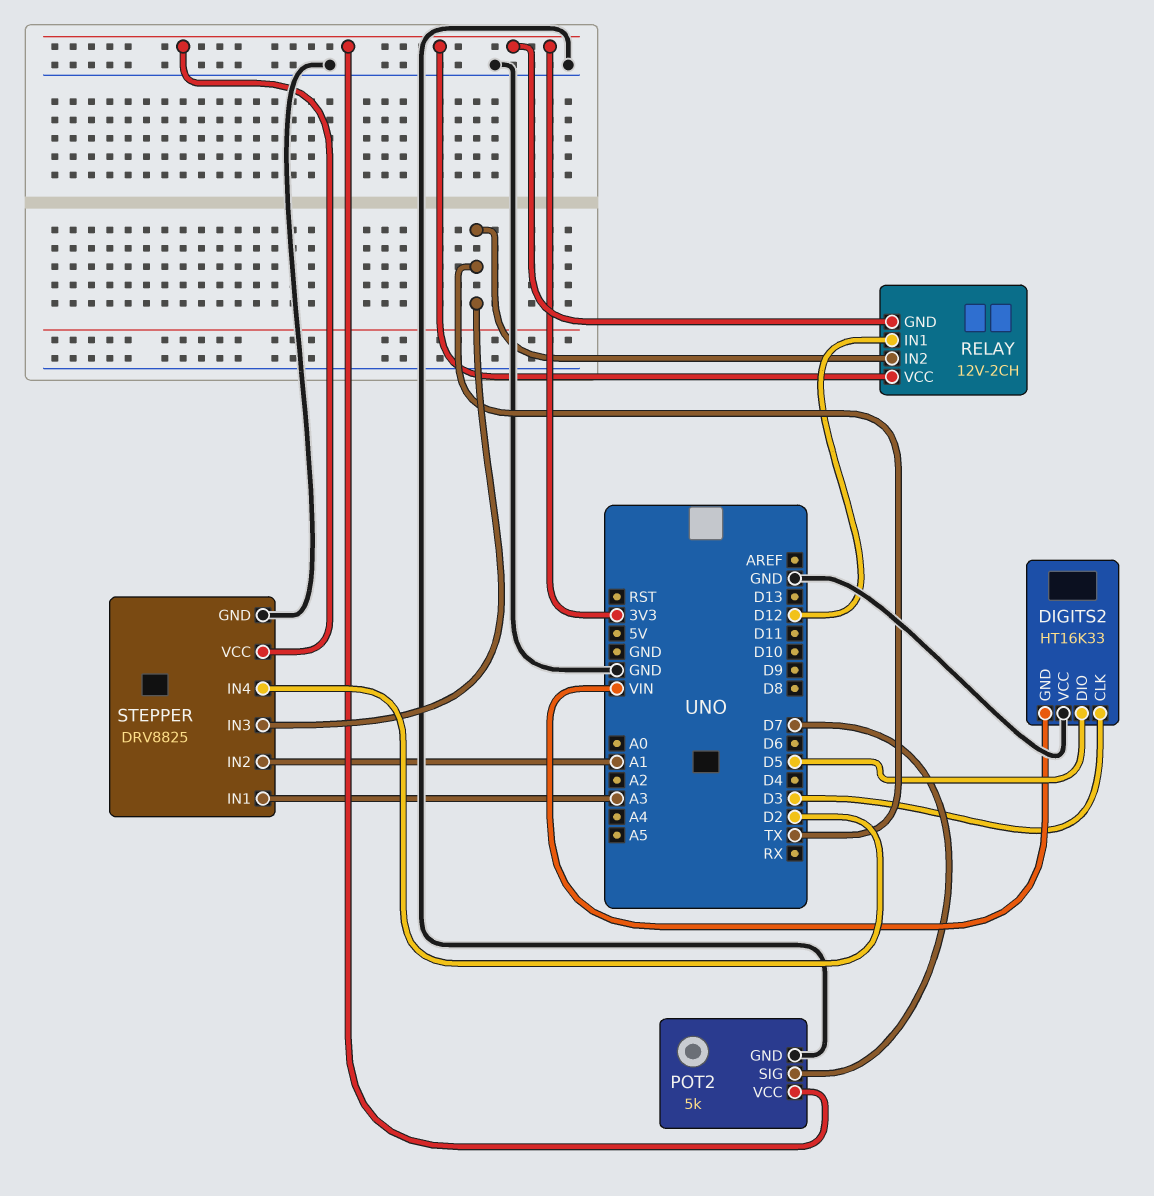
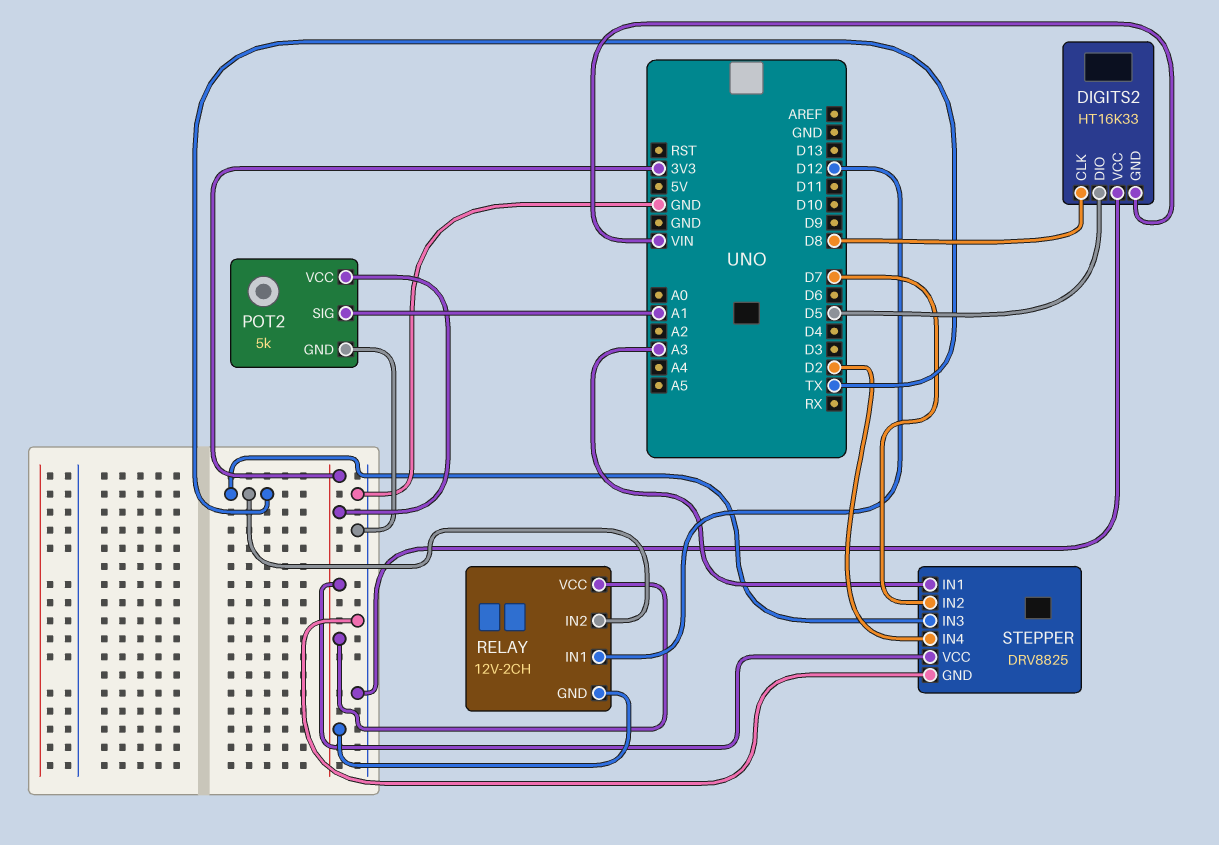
DIGITS2 pin CLK: D3 -> D8
POT2 pin SIG: D7 -> A1
STEPPER pin IN2: A1 -> D7

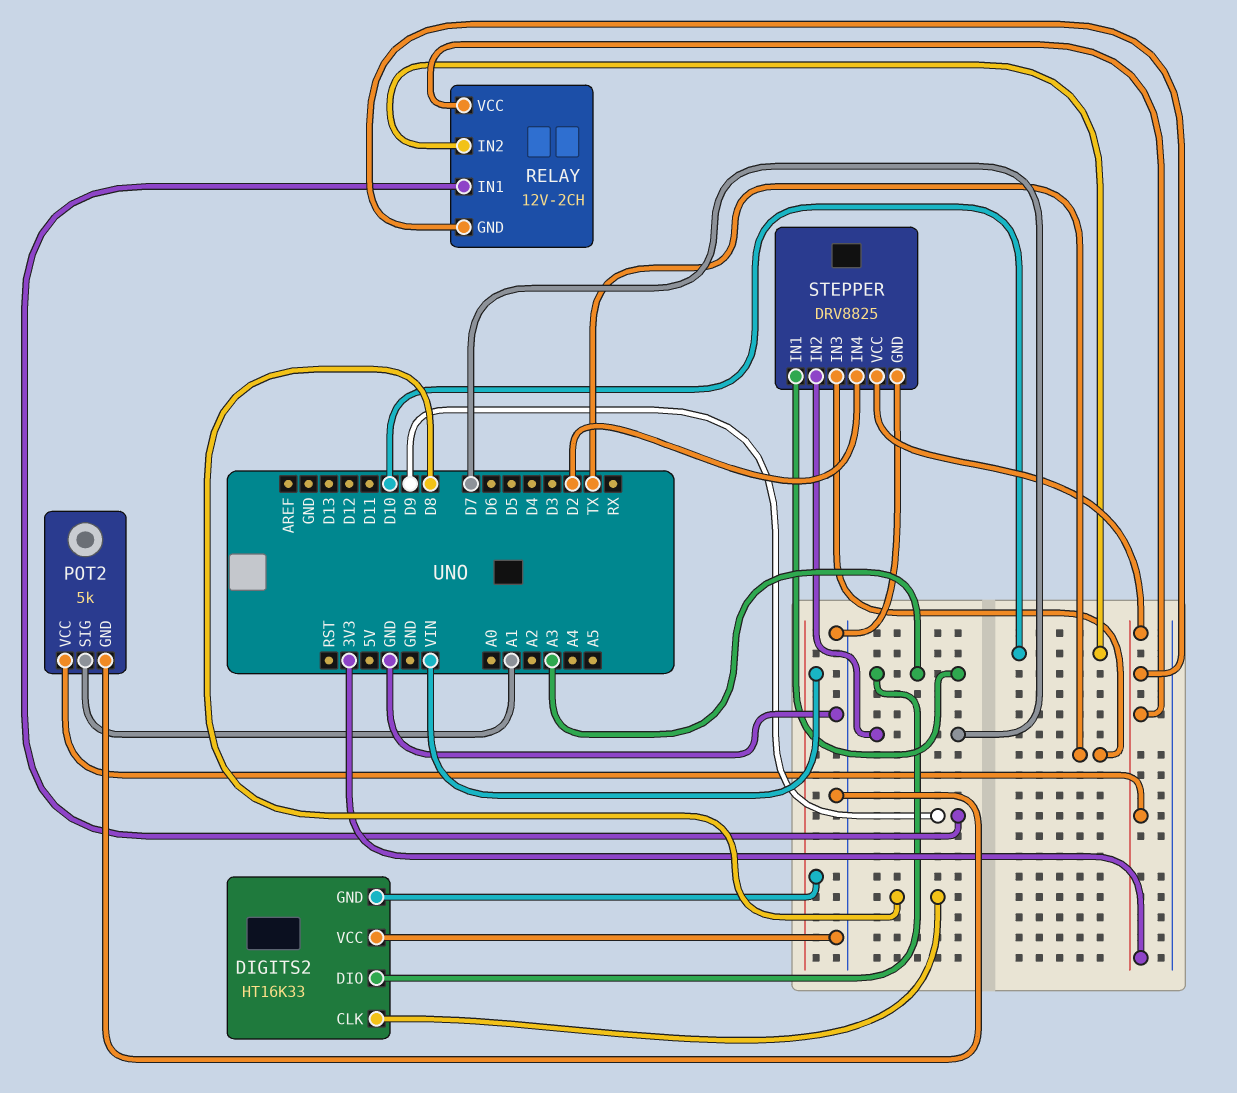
DIGITS2 pin DIO: D5 -> A3
RELAY pin IN1: D12 -> D9
RELAY pin IN2: TX -> D10

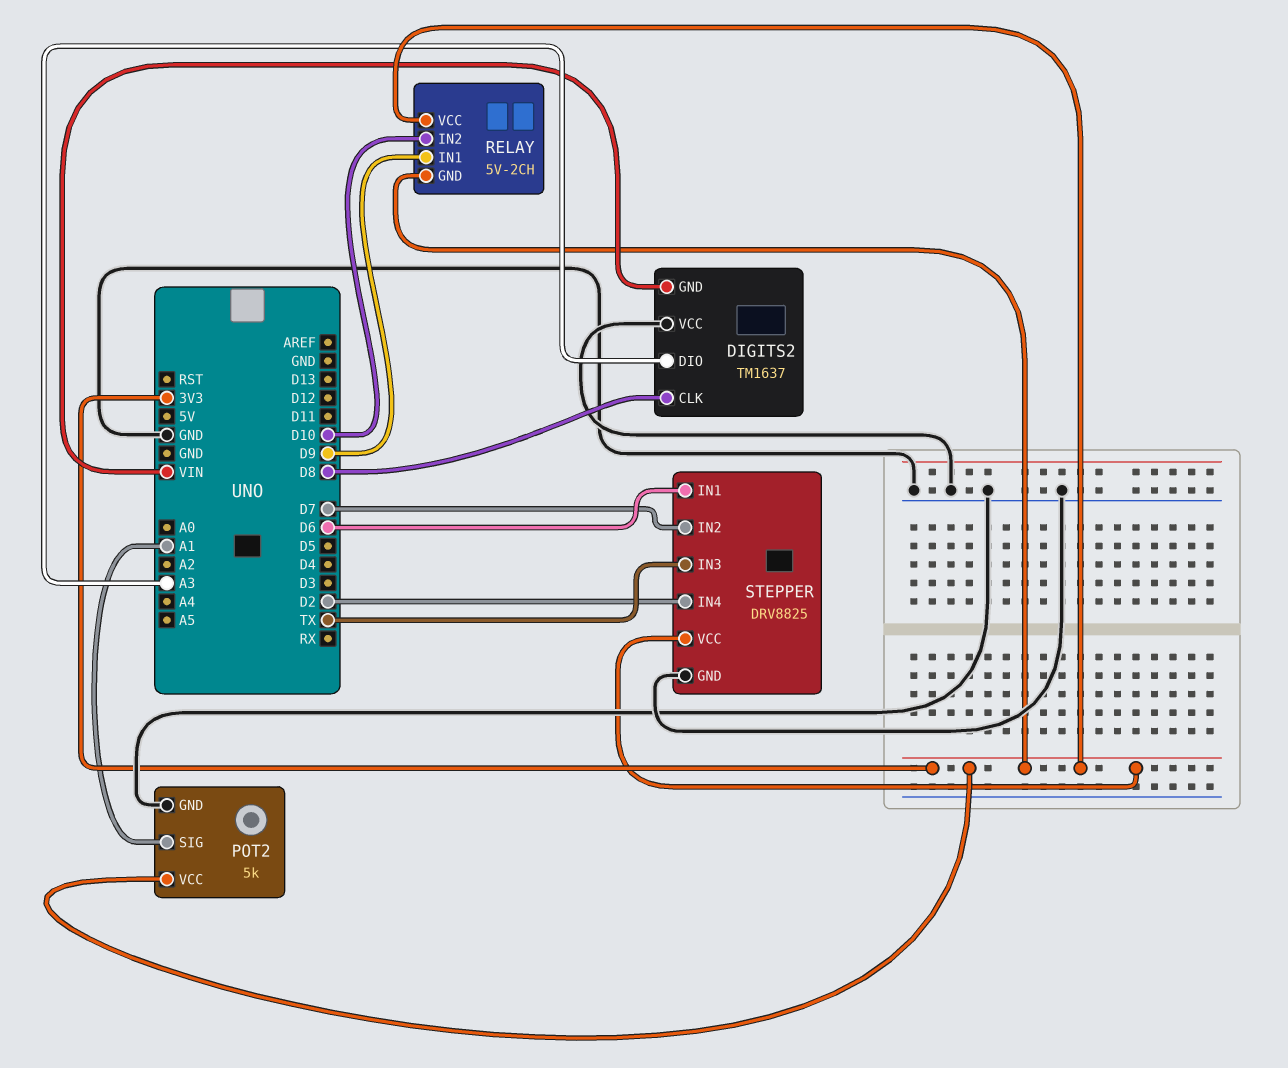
DIGITS2: HT16K33 -> TM1637
RELAY: 12V-2CH -> 5V-2CH
STEPPER pin IN1: A3 -> D6

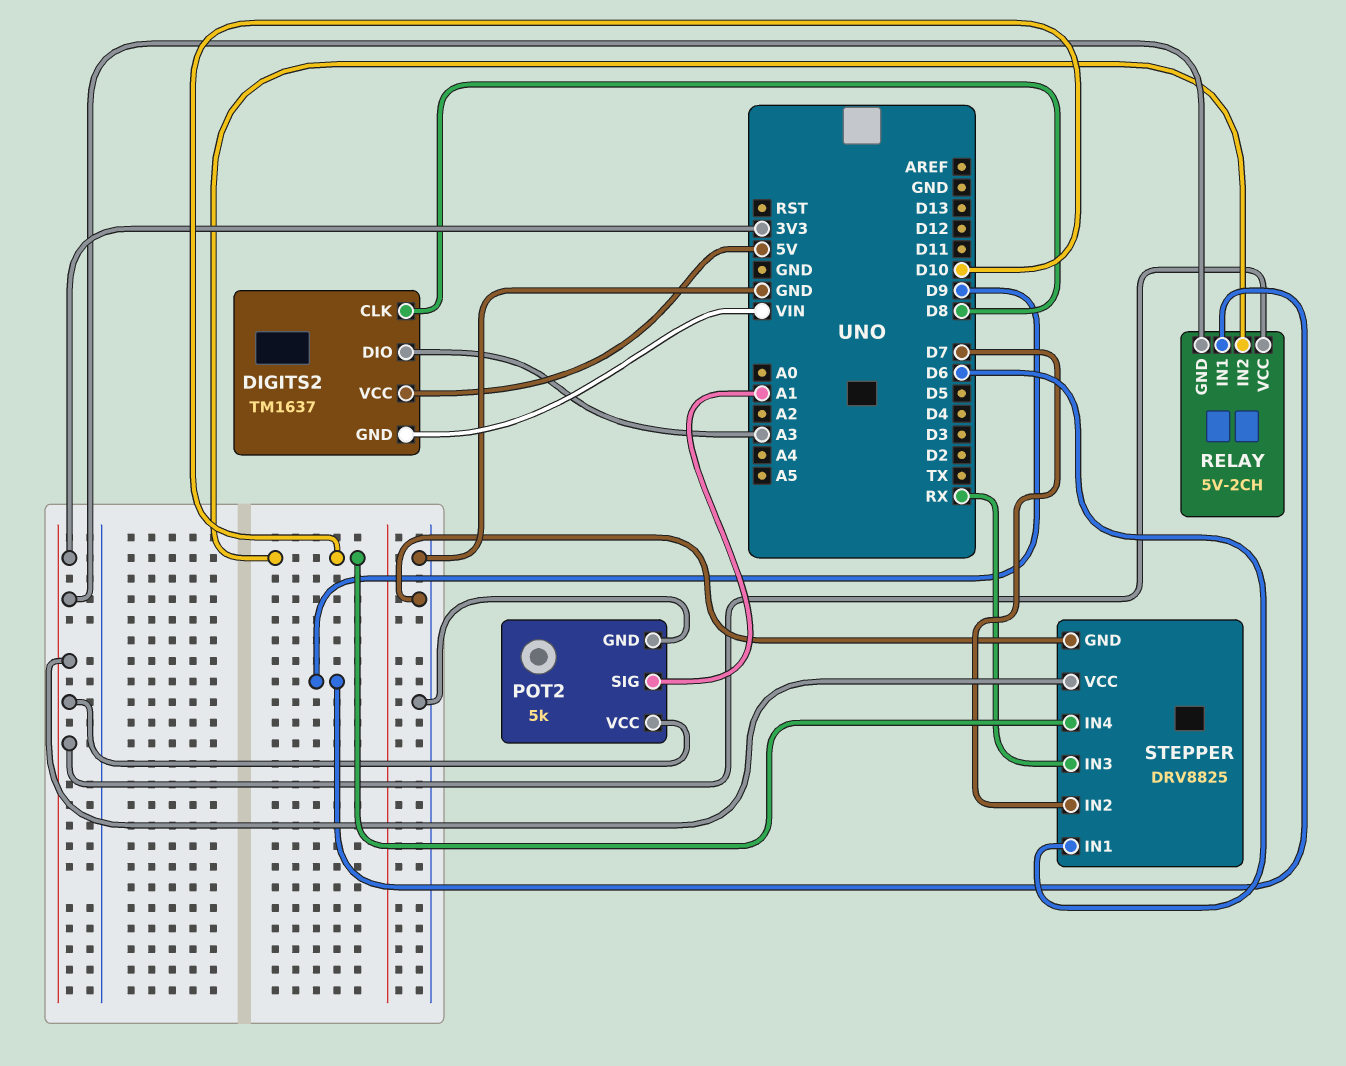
DIGITS2 pin VCC: GND -> 5V
STEPPER pin IN3: TX -> RX
STEPPER pin IN4: D2 -> D10

